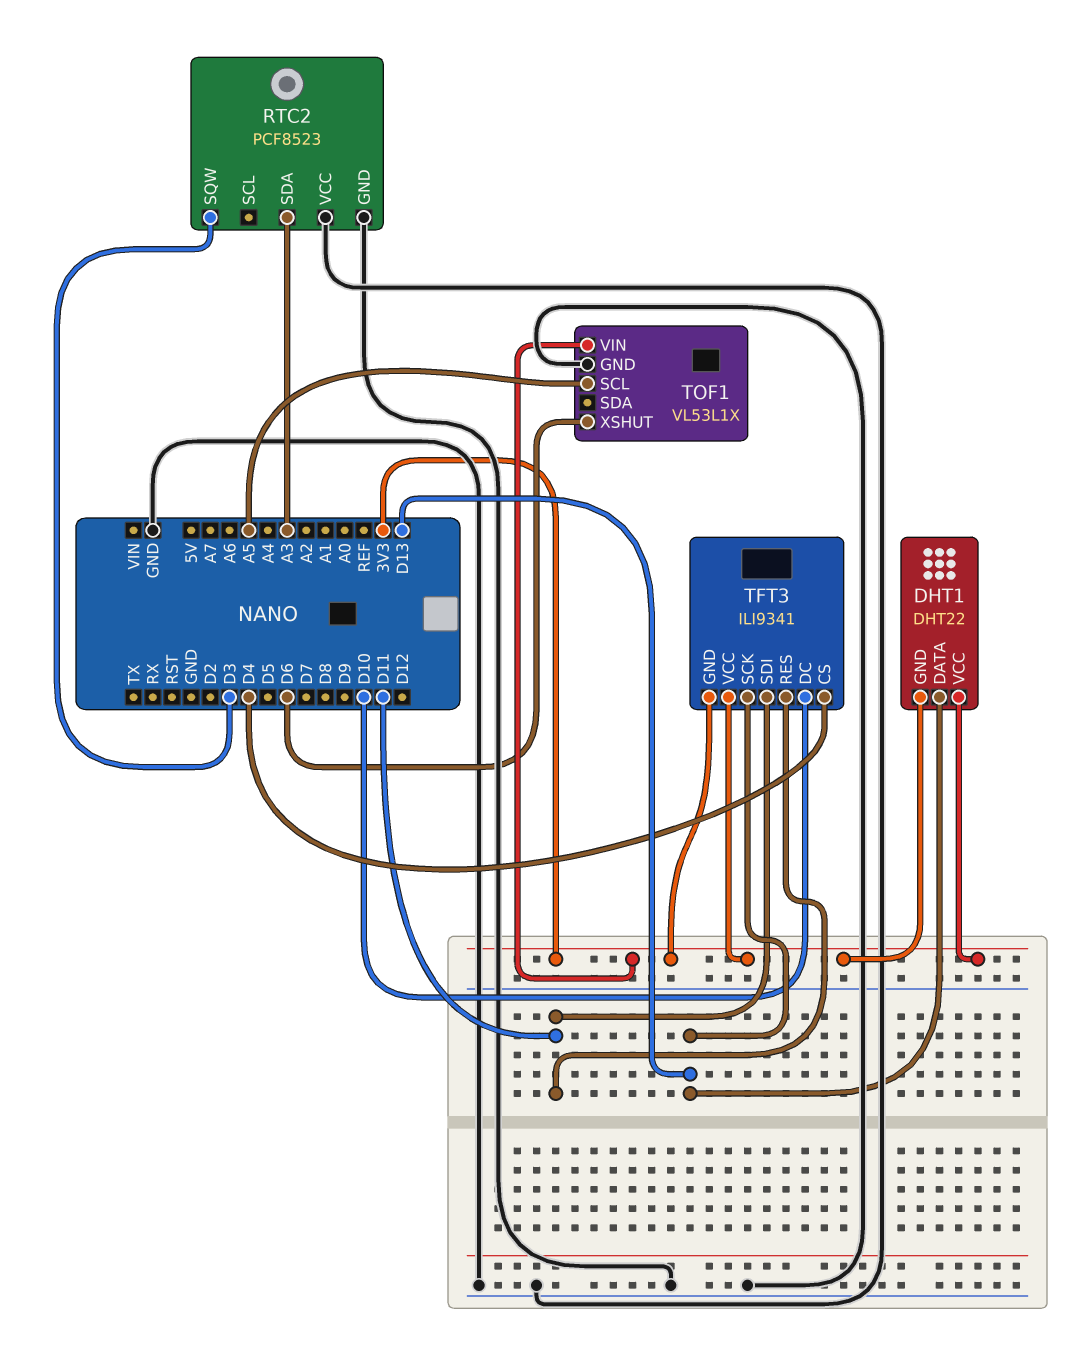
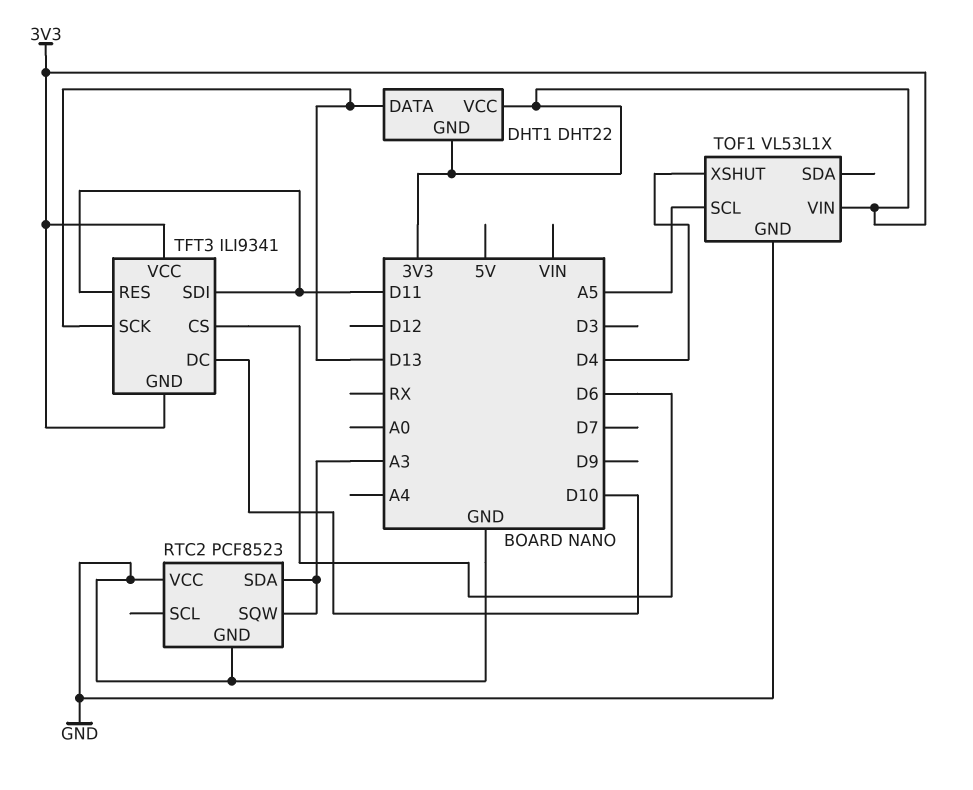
RTC2 pin SQW: D3 -> A3
TFT3 pin CS: D4 -> D6
TOF1 pin XSHUT: D6 -> D4

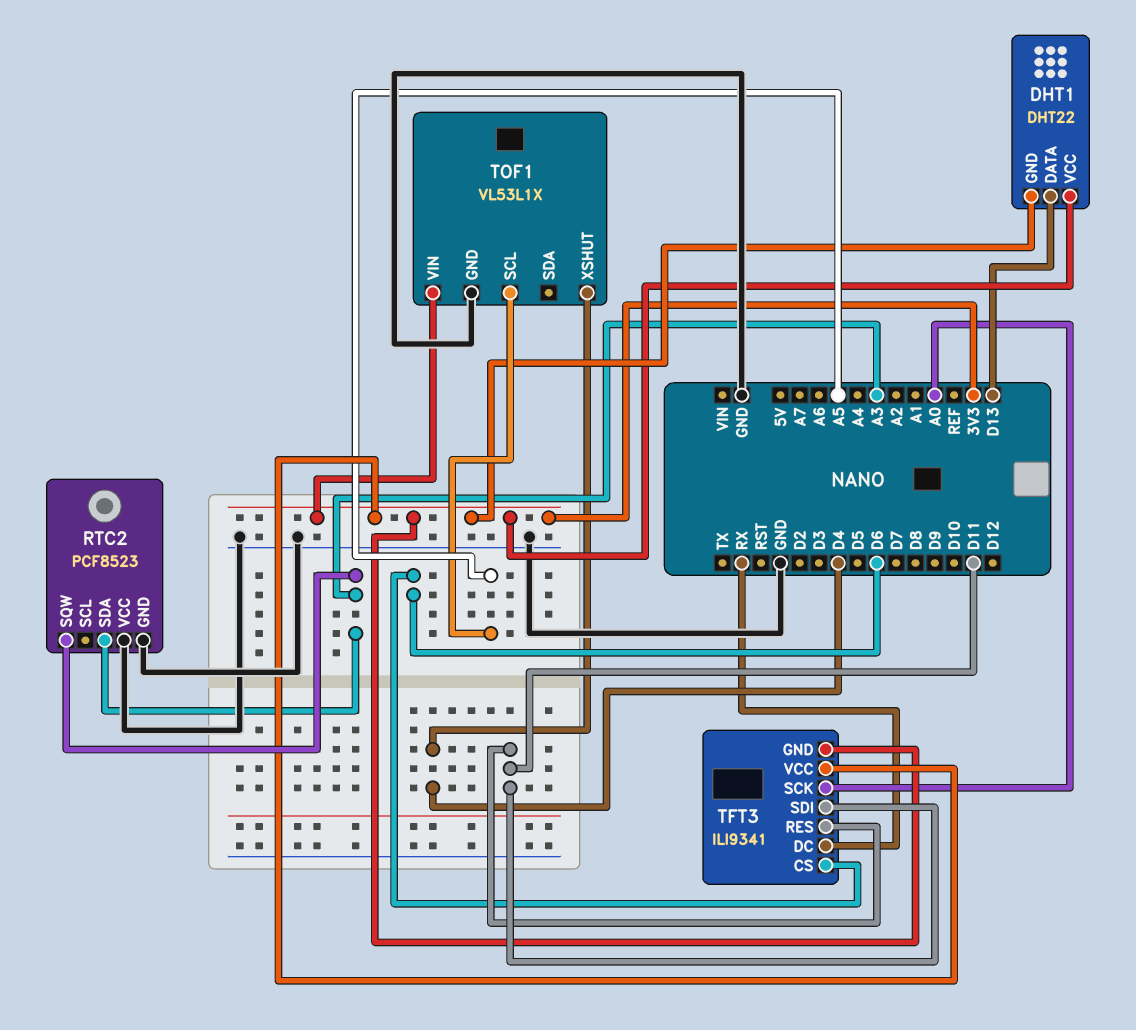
TFT3 pin DC: D10 -> RX
TFT3 pin SCK: D13 -> A0

